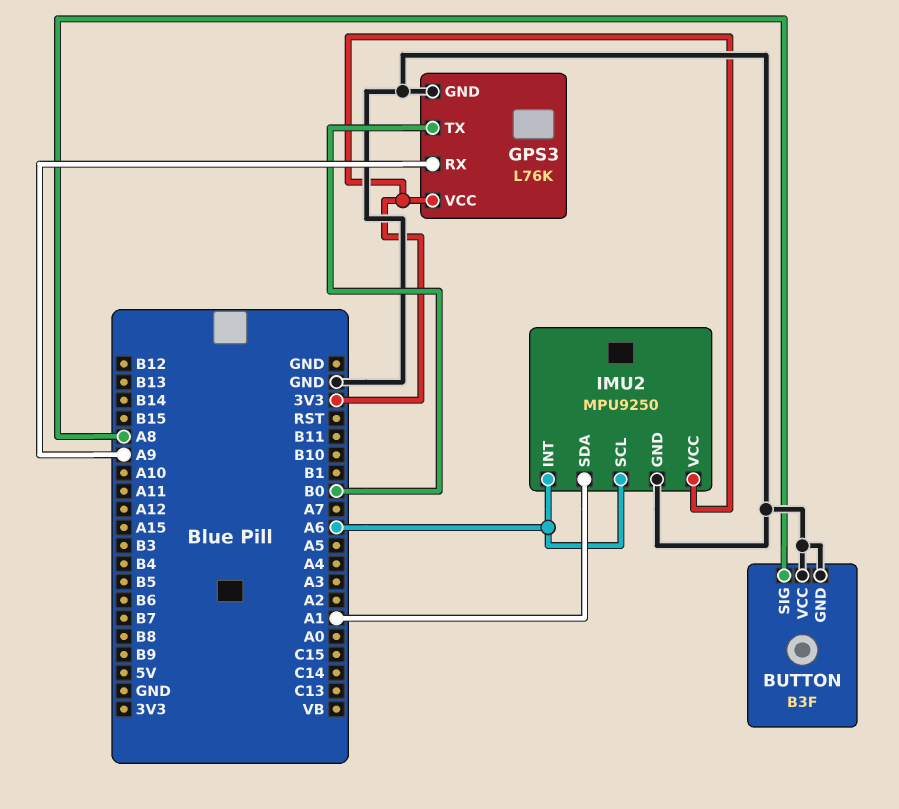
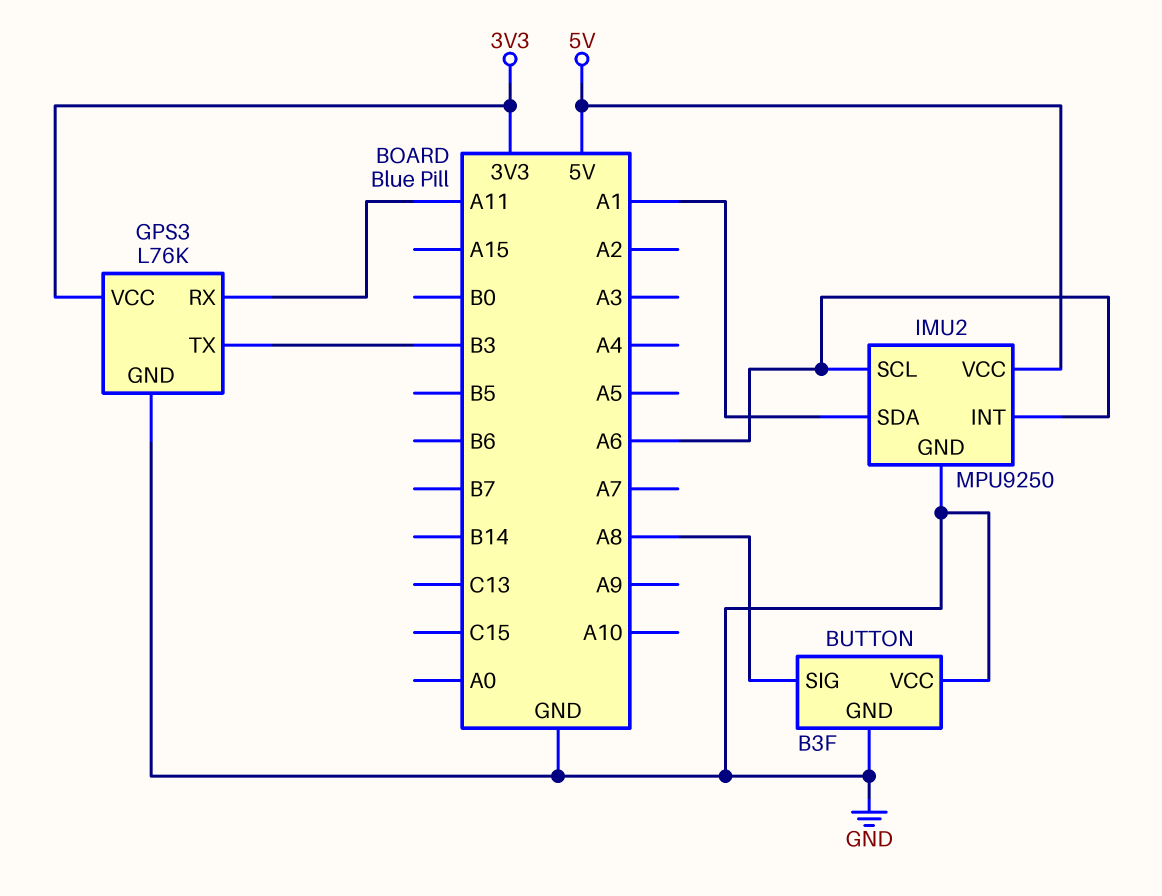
GPS3 pin RX: A9 -> A11
GPS3 pin TX: B0 -> B3
IMU2 pin VCC: 3V3 -> 5V

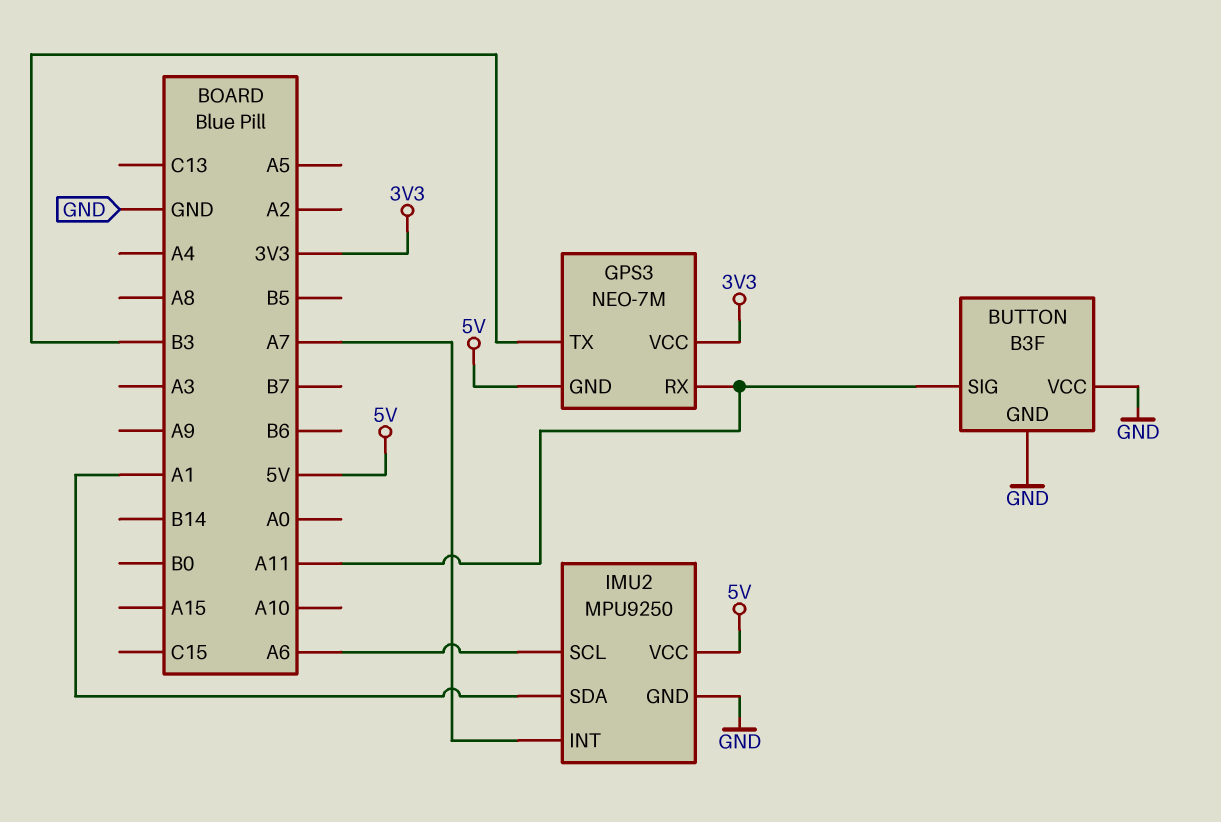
BUTTON pin SIG: A8 -> A11
GPS3: L76K -> NEO-7M
GPS3 pin GND: GND -> 5V
IMU2 pin INT: A6 -> A7

